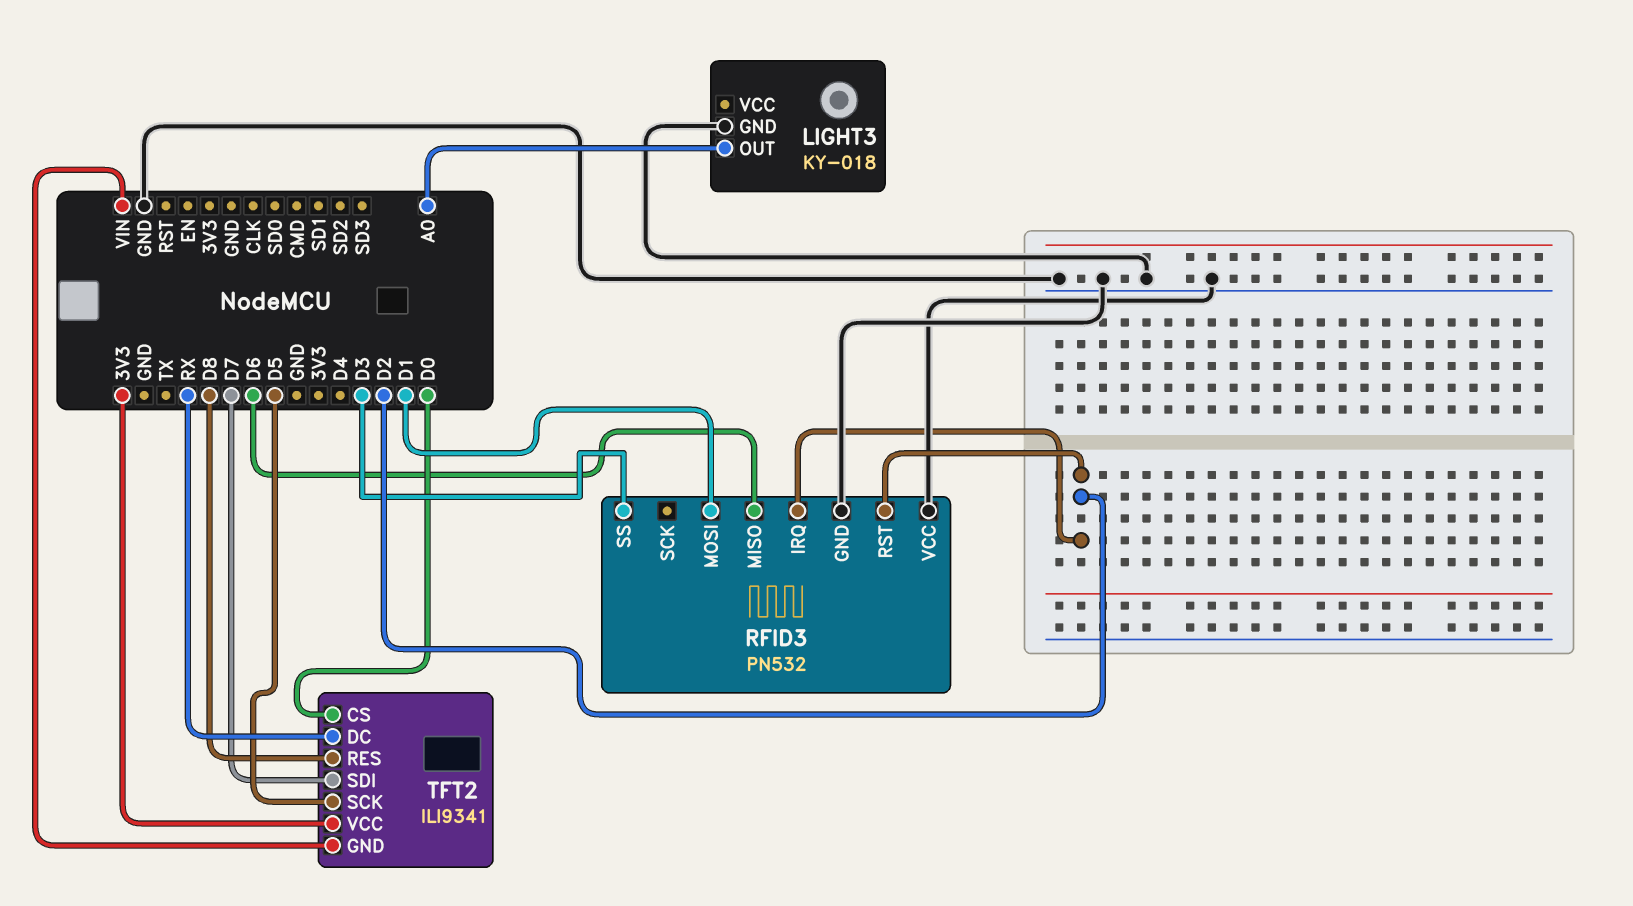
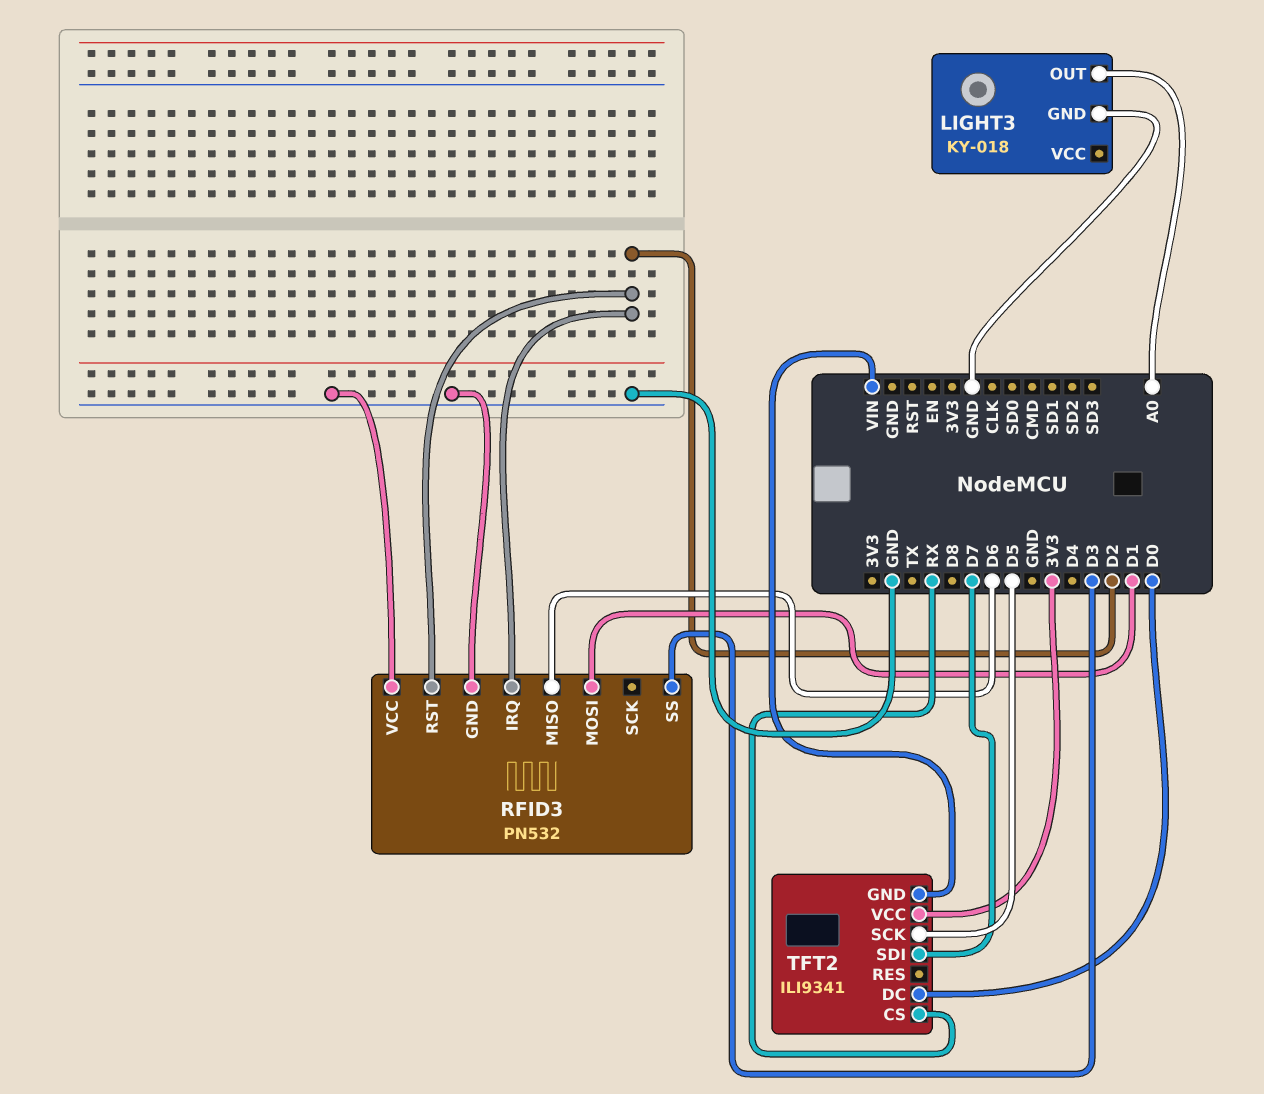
TFT2 pin CS: D0 -> RX
TFT2 pin DC: RX -> D0
TFT2 pin RES: D8 -> none

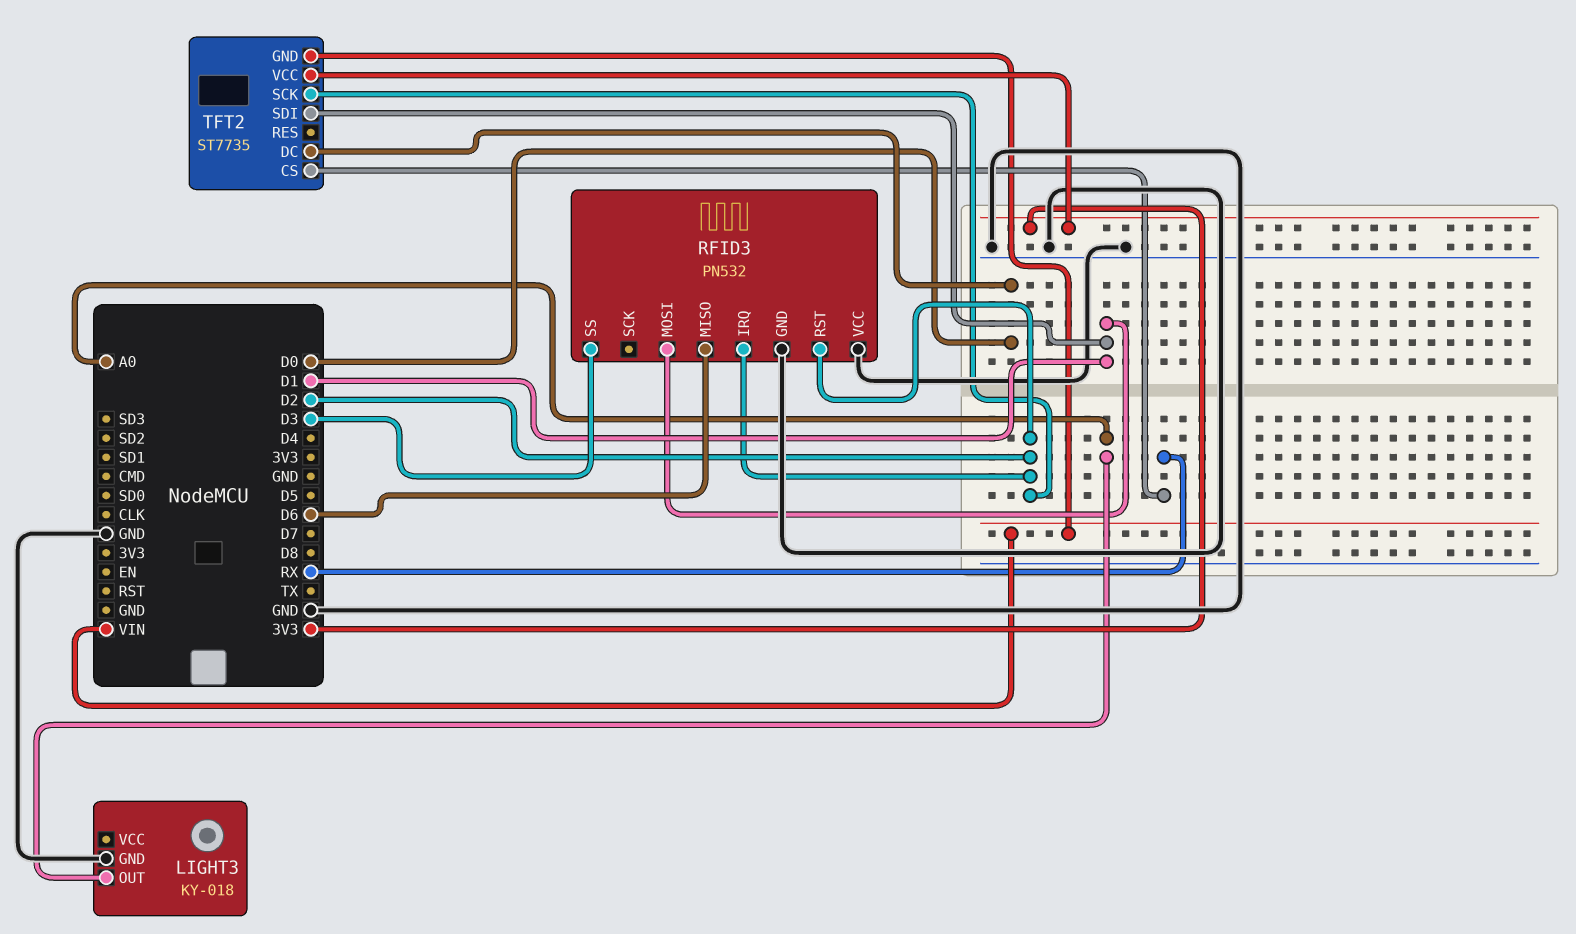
TFT2: ILI9341 -> ST7735
TFT2 pin SCK: D5 -> D2
TFT2 pin SDI: D7 -> D1

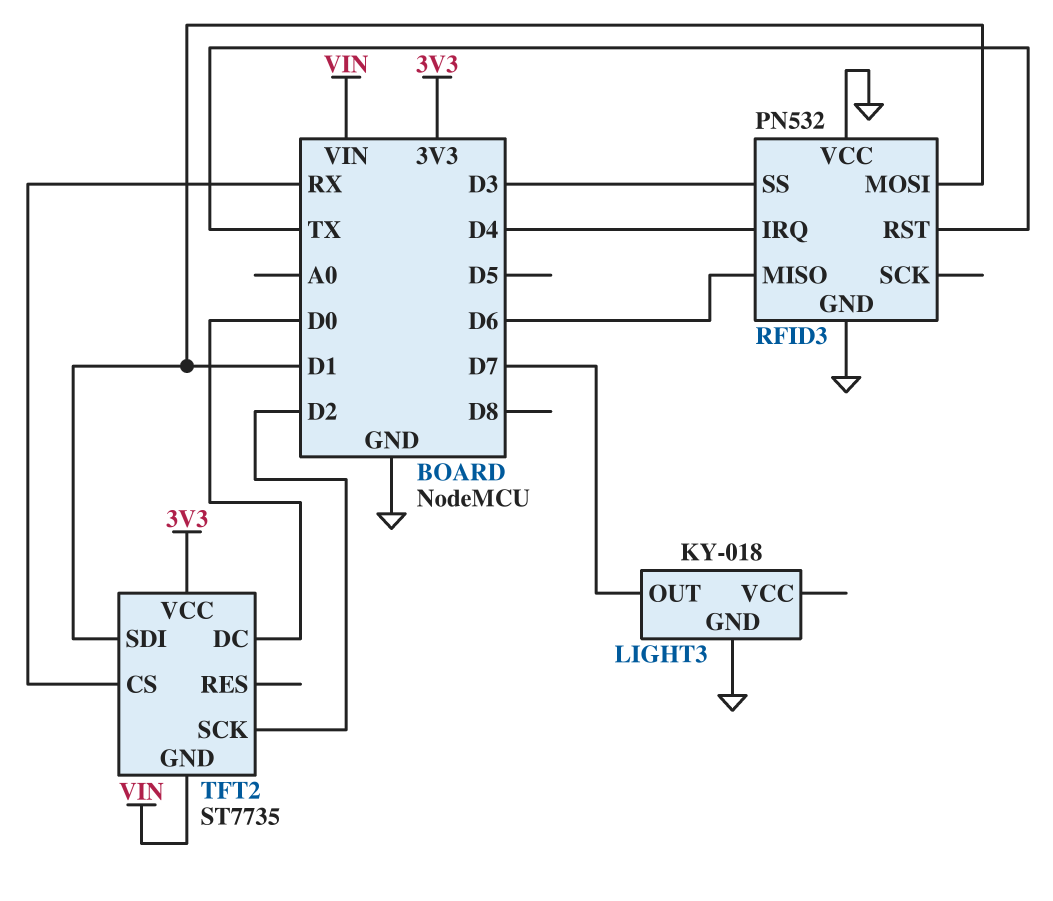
LIGHT3 pin OUT: A0 -> D7
RFID3 pin IRQ: D2 -> D4
RFID3 pin RST: D2 -> TX

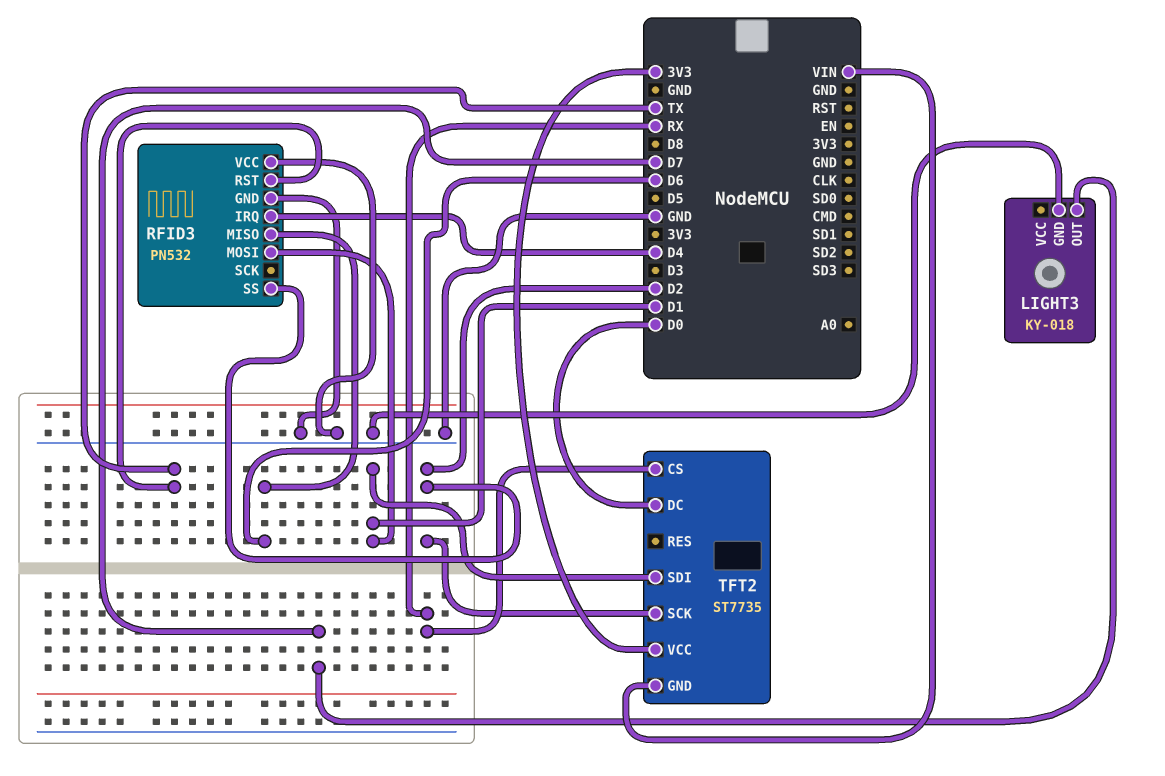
RFID3 pin SS: D3 -> D2

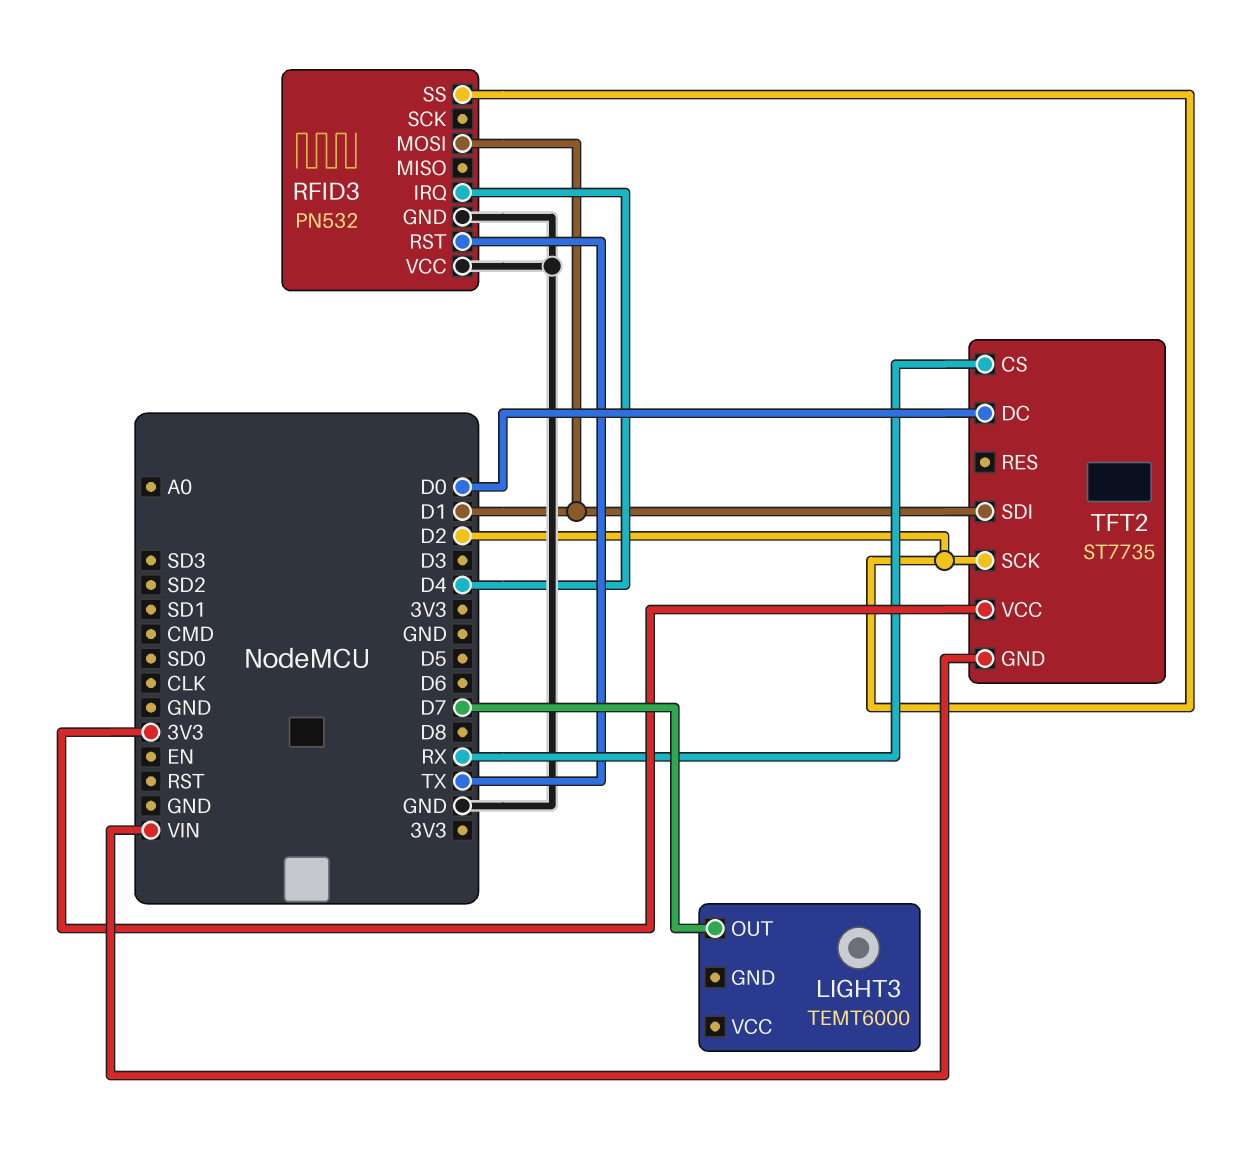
LIGHT3: KY-018 -> TEMT6000
LIGHT3 pin GND: GND -> none
RFID3 pin MISO: D6 -> none

